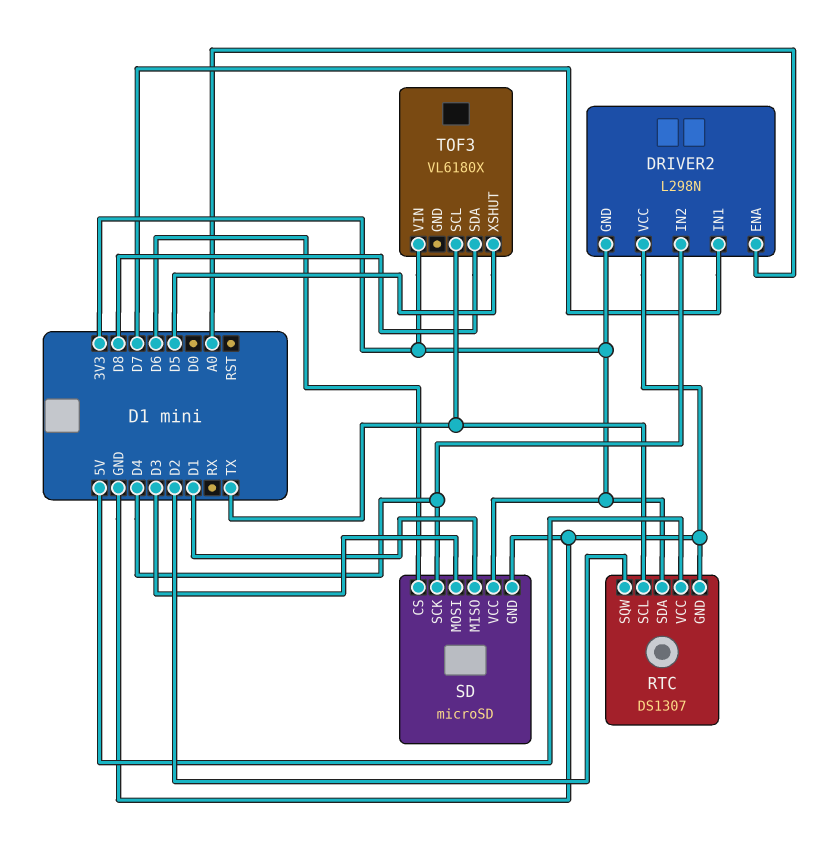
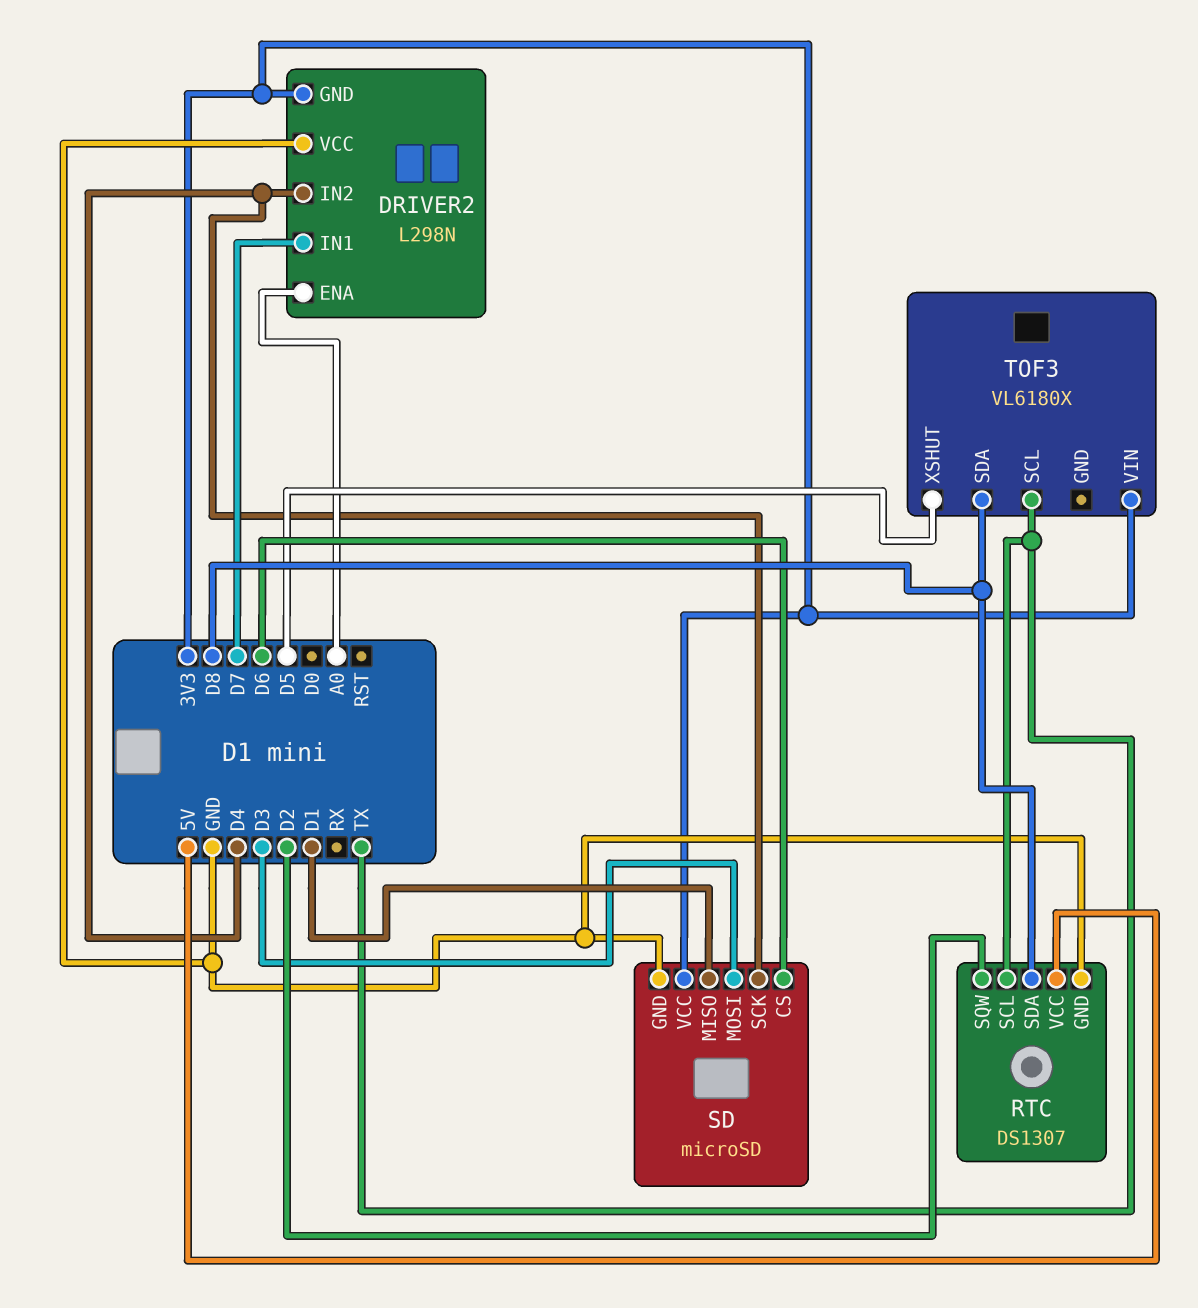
RTC pin SDA: 3V3 -> D8

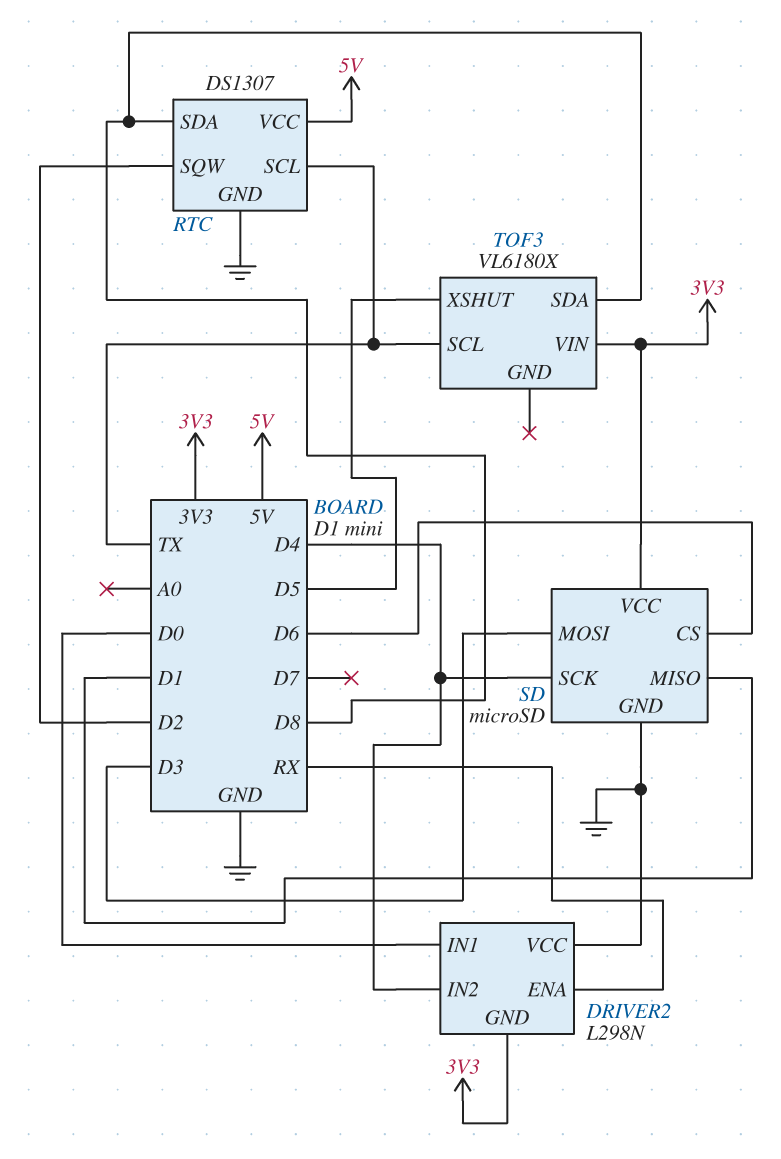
DRIVER2 pin ENA: A0 -> RX
DRIVER2 pin IN1: D7 -> D0

